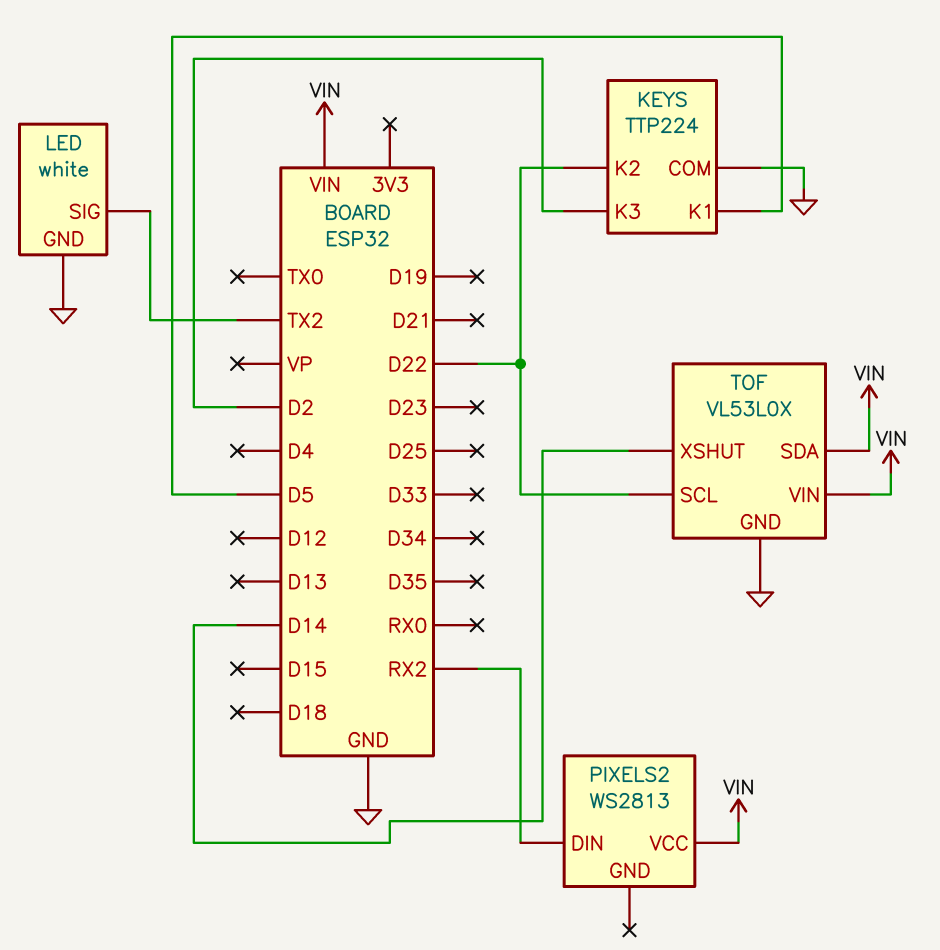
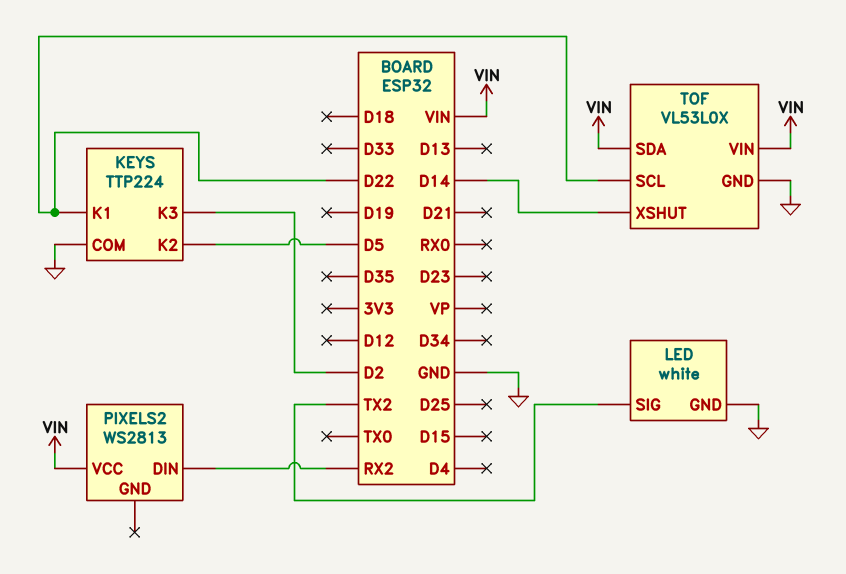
KEYS pin K1: D5 -> D22
KEYS pin K2: D22 -> D5

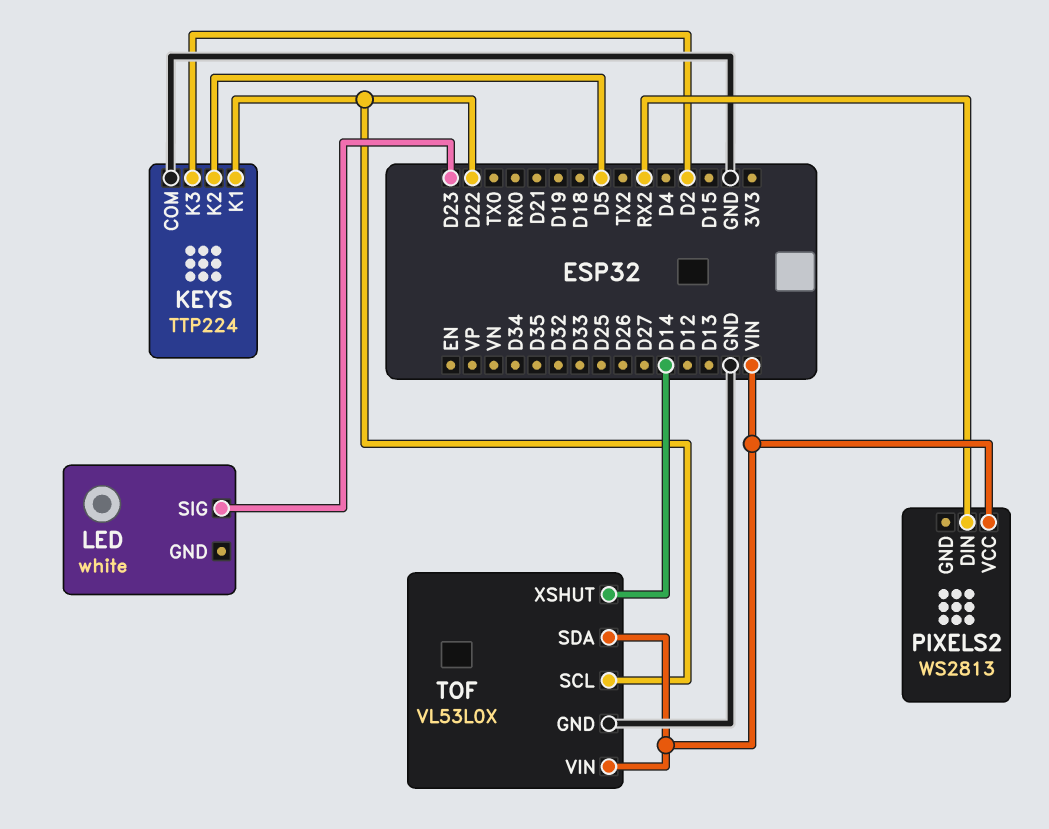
LED pin GND: GND -> none
LED pin SIG: TX2 -> D23

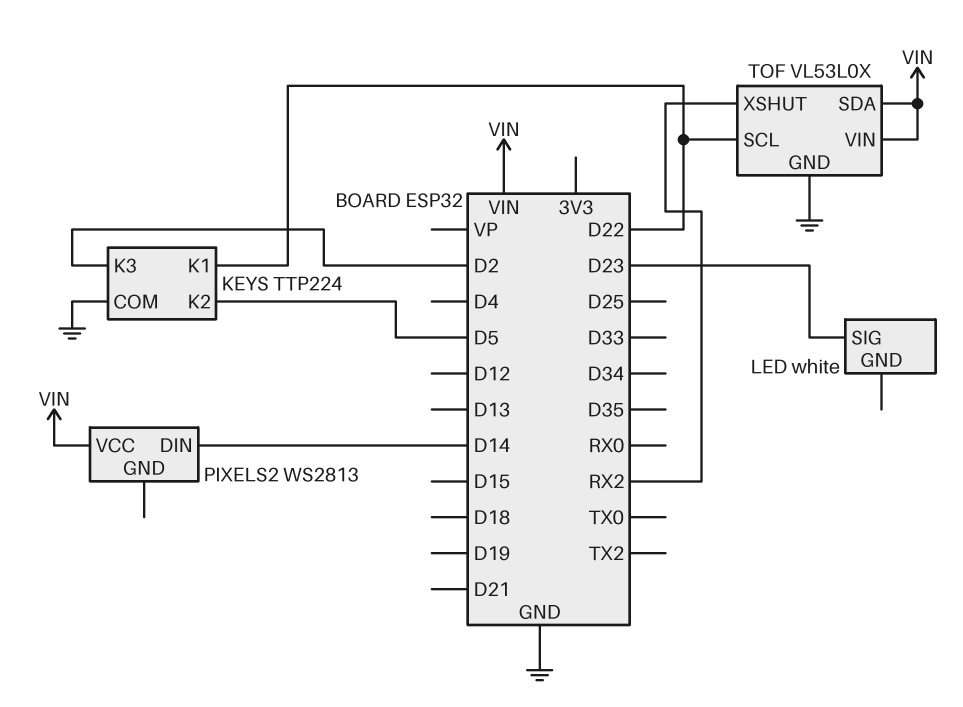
PIXELS2 pin DIN: RX2 -> D14
TOF pin XSHUT: D14 -> RX2

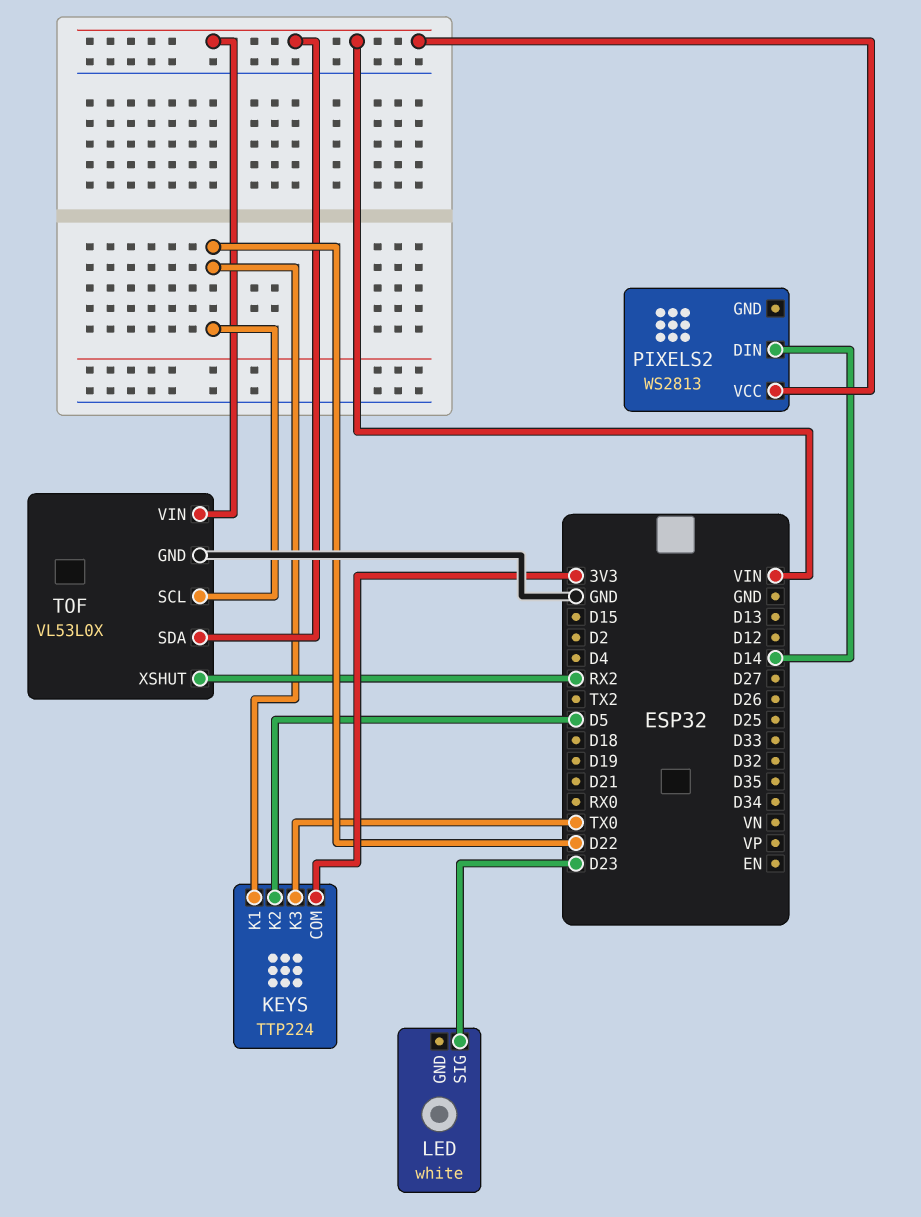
KEYS pin COM: GND -> 3V3
KEYS pin K3: D2 -> TX0

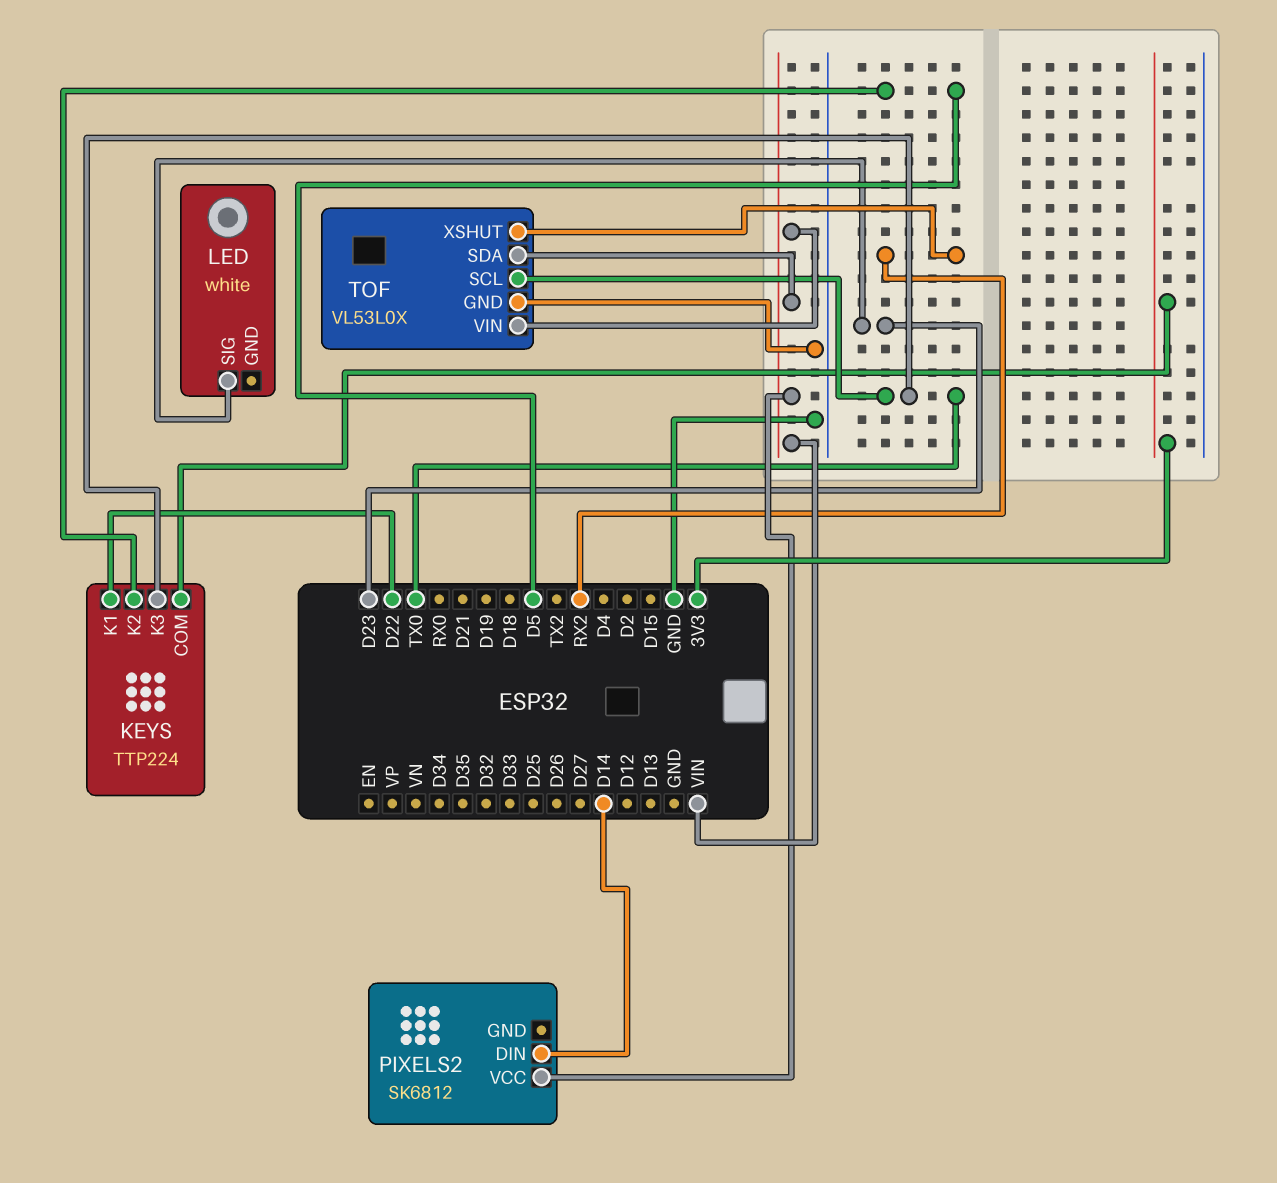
PIXELS2: WS2813 -> SK6812
TOF pin SCL: D22 -> TX0

